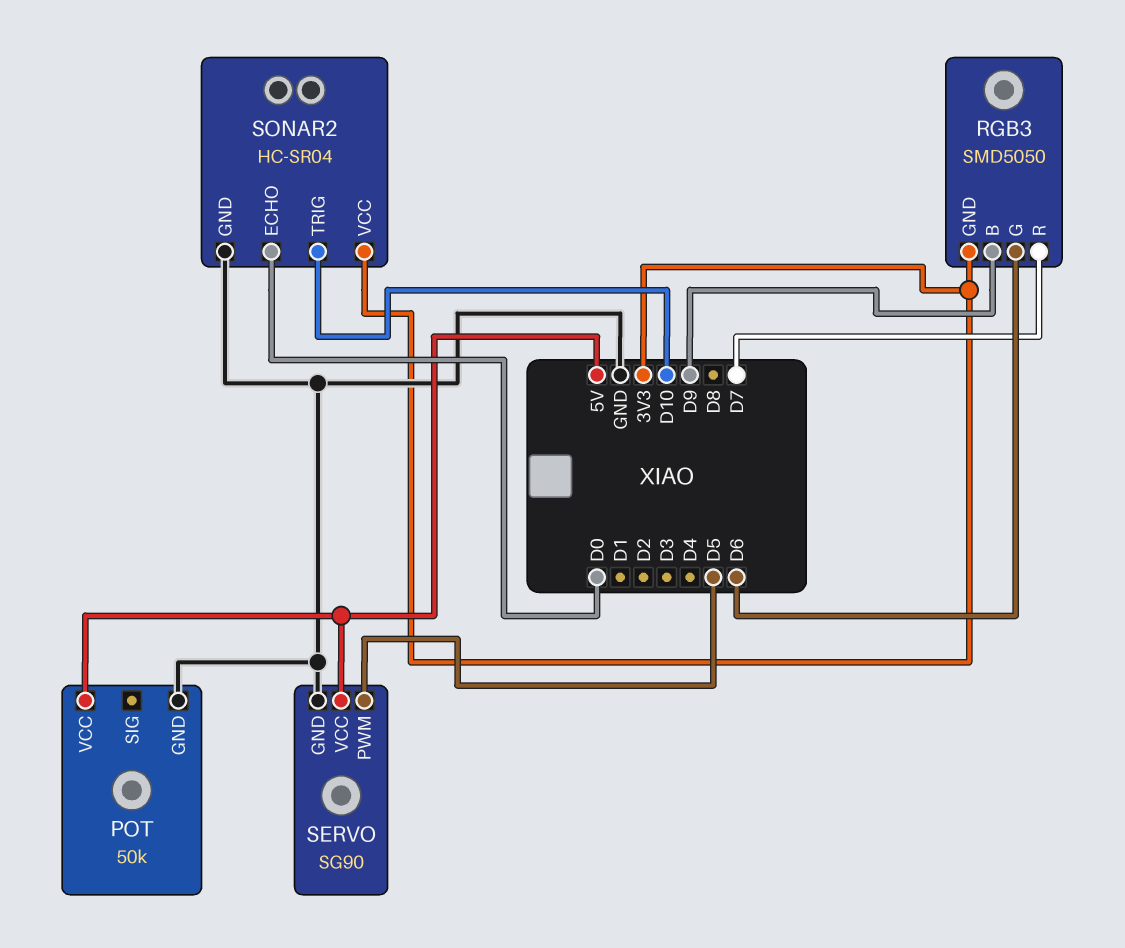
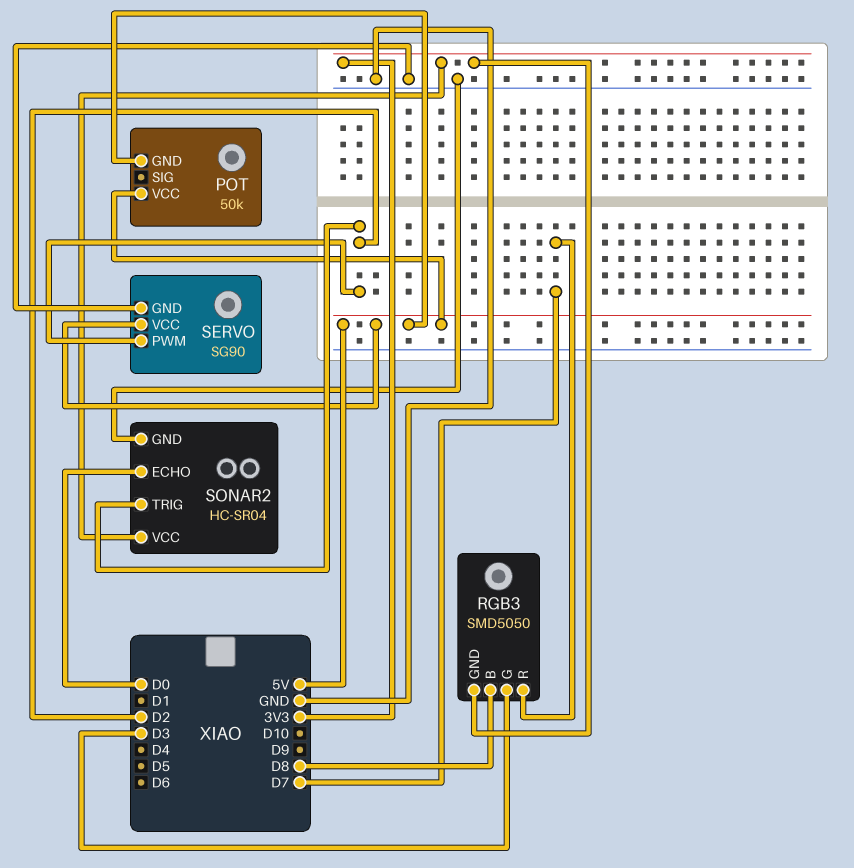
POT pin GND: GND -> 5V
RGB3 pin B: D9 -> D8
RGB3 pin G: D6 -> D3
SERVO pin PWM: D5 -> D2
SONAR2 pin TRIG: D10 -> D2

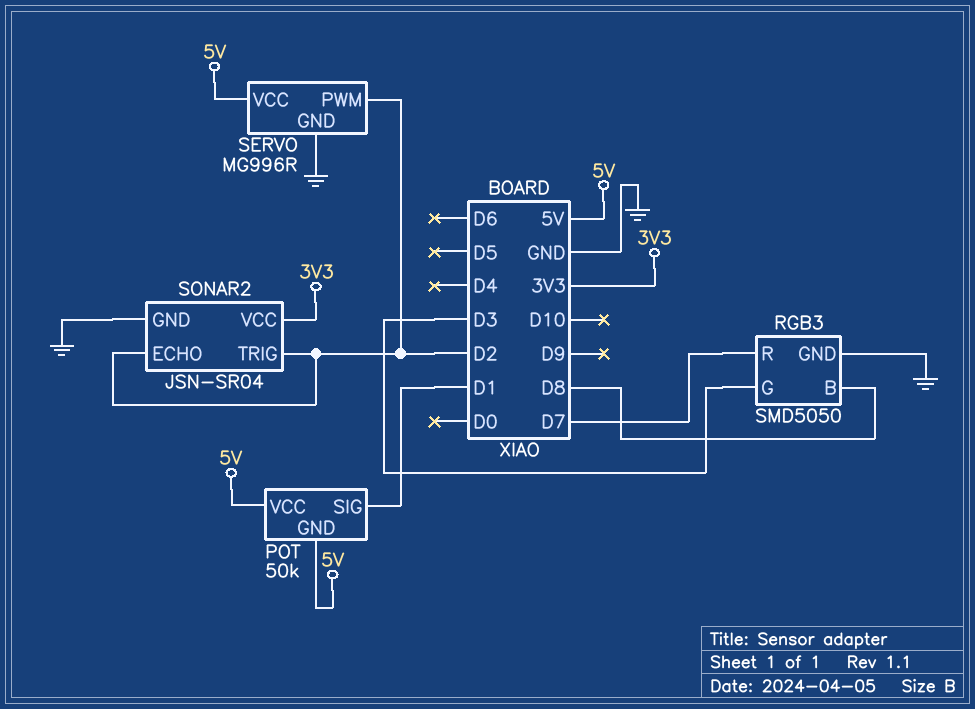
POT pin SIG: none -> D1
RGB3 pin GND: 3V3 -> GND
SERVO: SG90 -> MG996R
SONAR2: HC-SR04 -> JSN-SR04
SONAR2 pin ECHO: D0 -> D2

